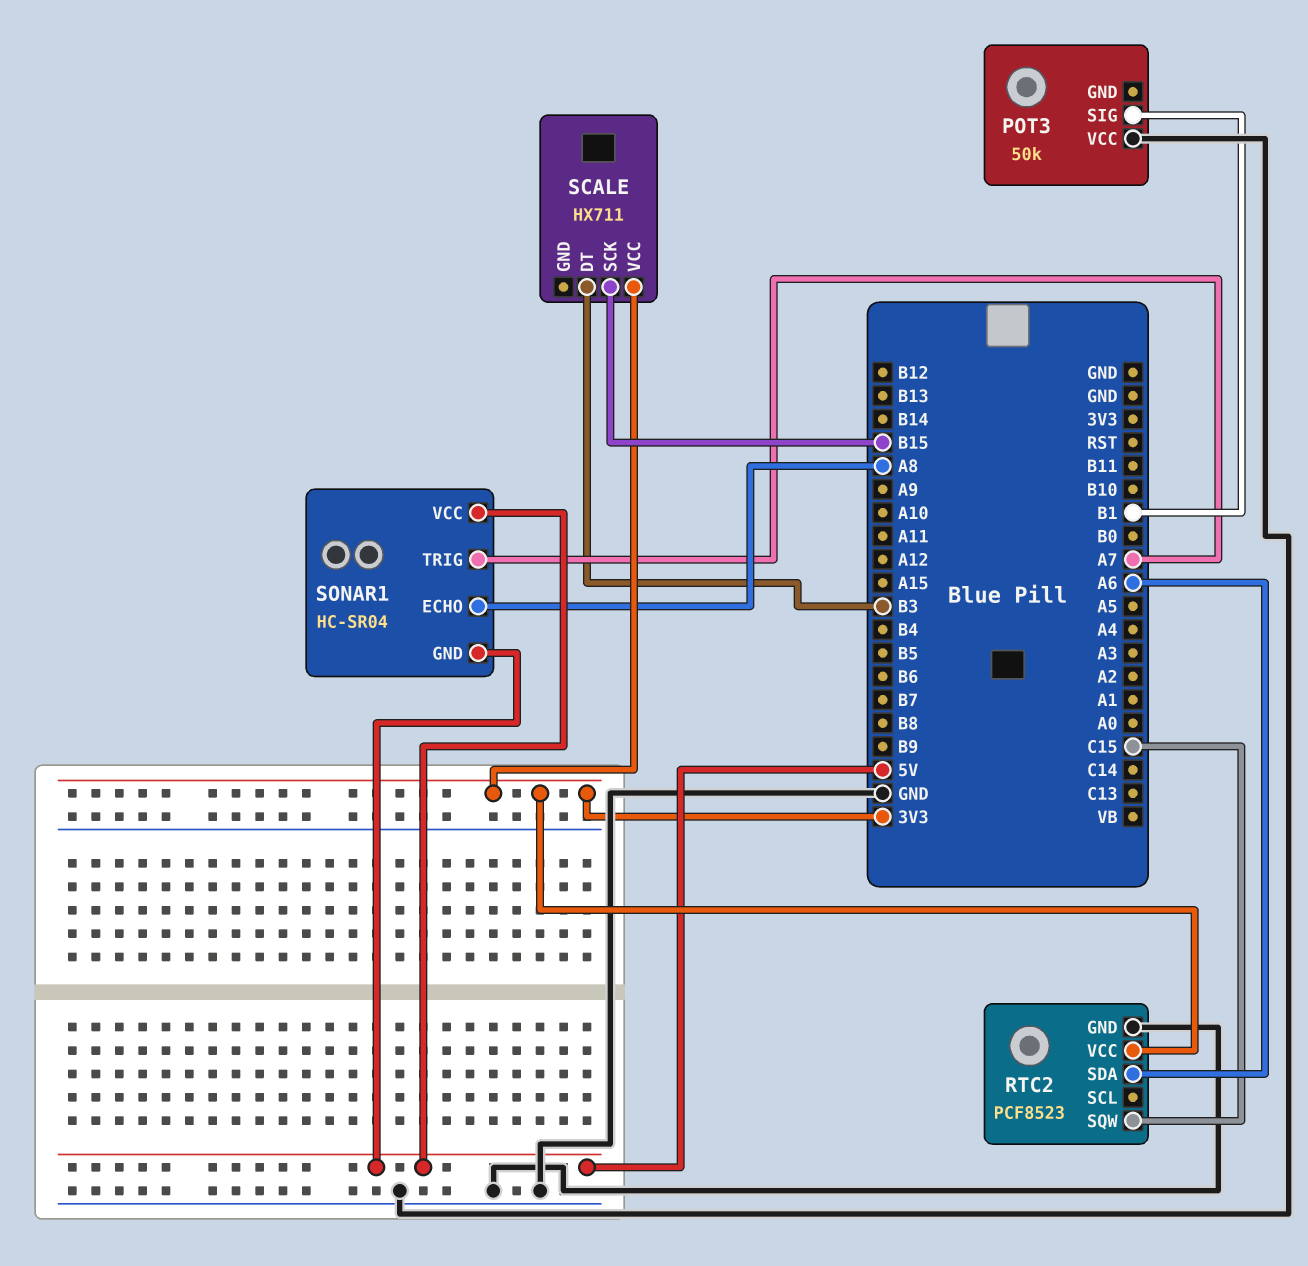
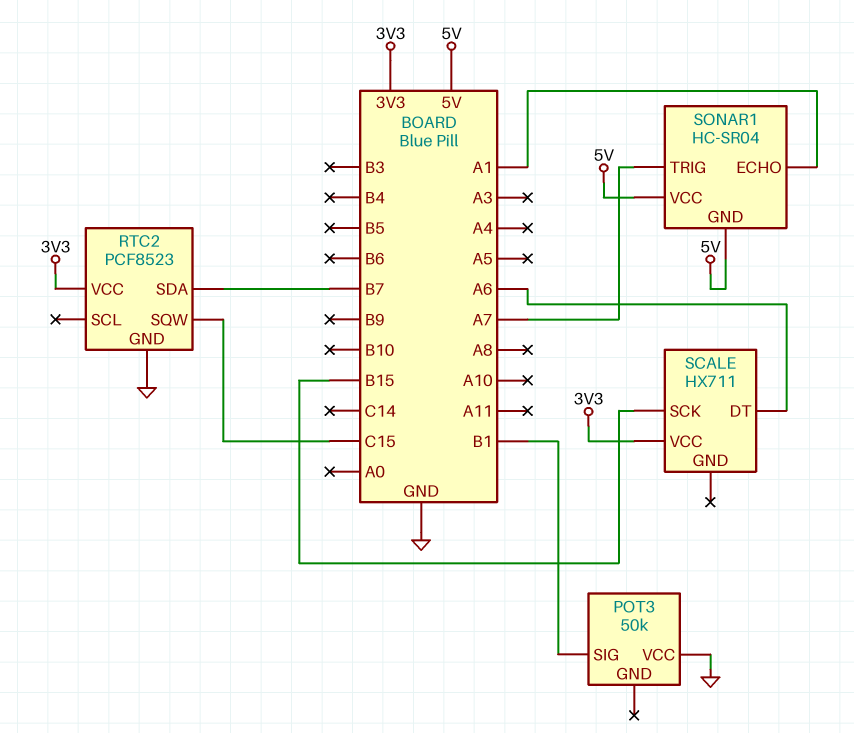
RTC2 pin SDA: A6 -> B7
SCALE pin DT: B3 -> A6
SONAR1 pin ECHO: A8 -> A1

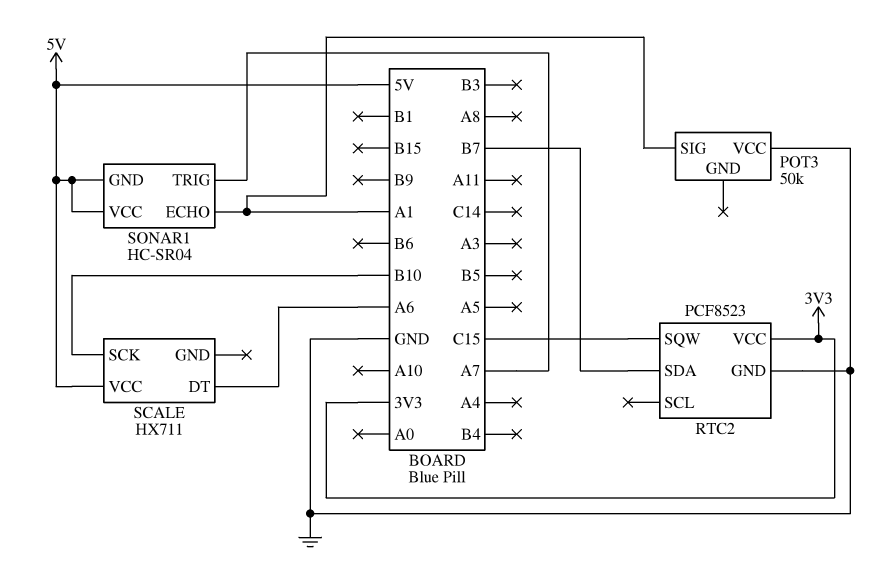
POT3 pin SIG: B1 -> A1
SCALE pin SCK: B15 -> B10
SCALE pin VCC: 3V3 -> 5V

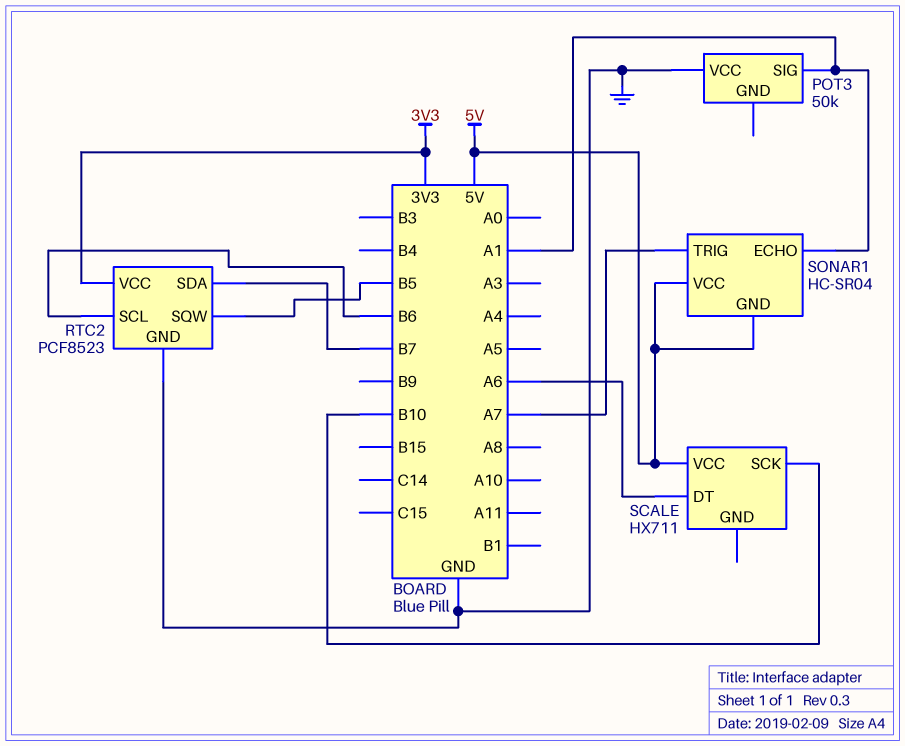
RTC2 pin SCL: none -> B6
RTC2 pin SQW: C15 -> B5

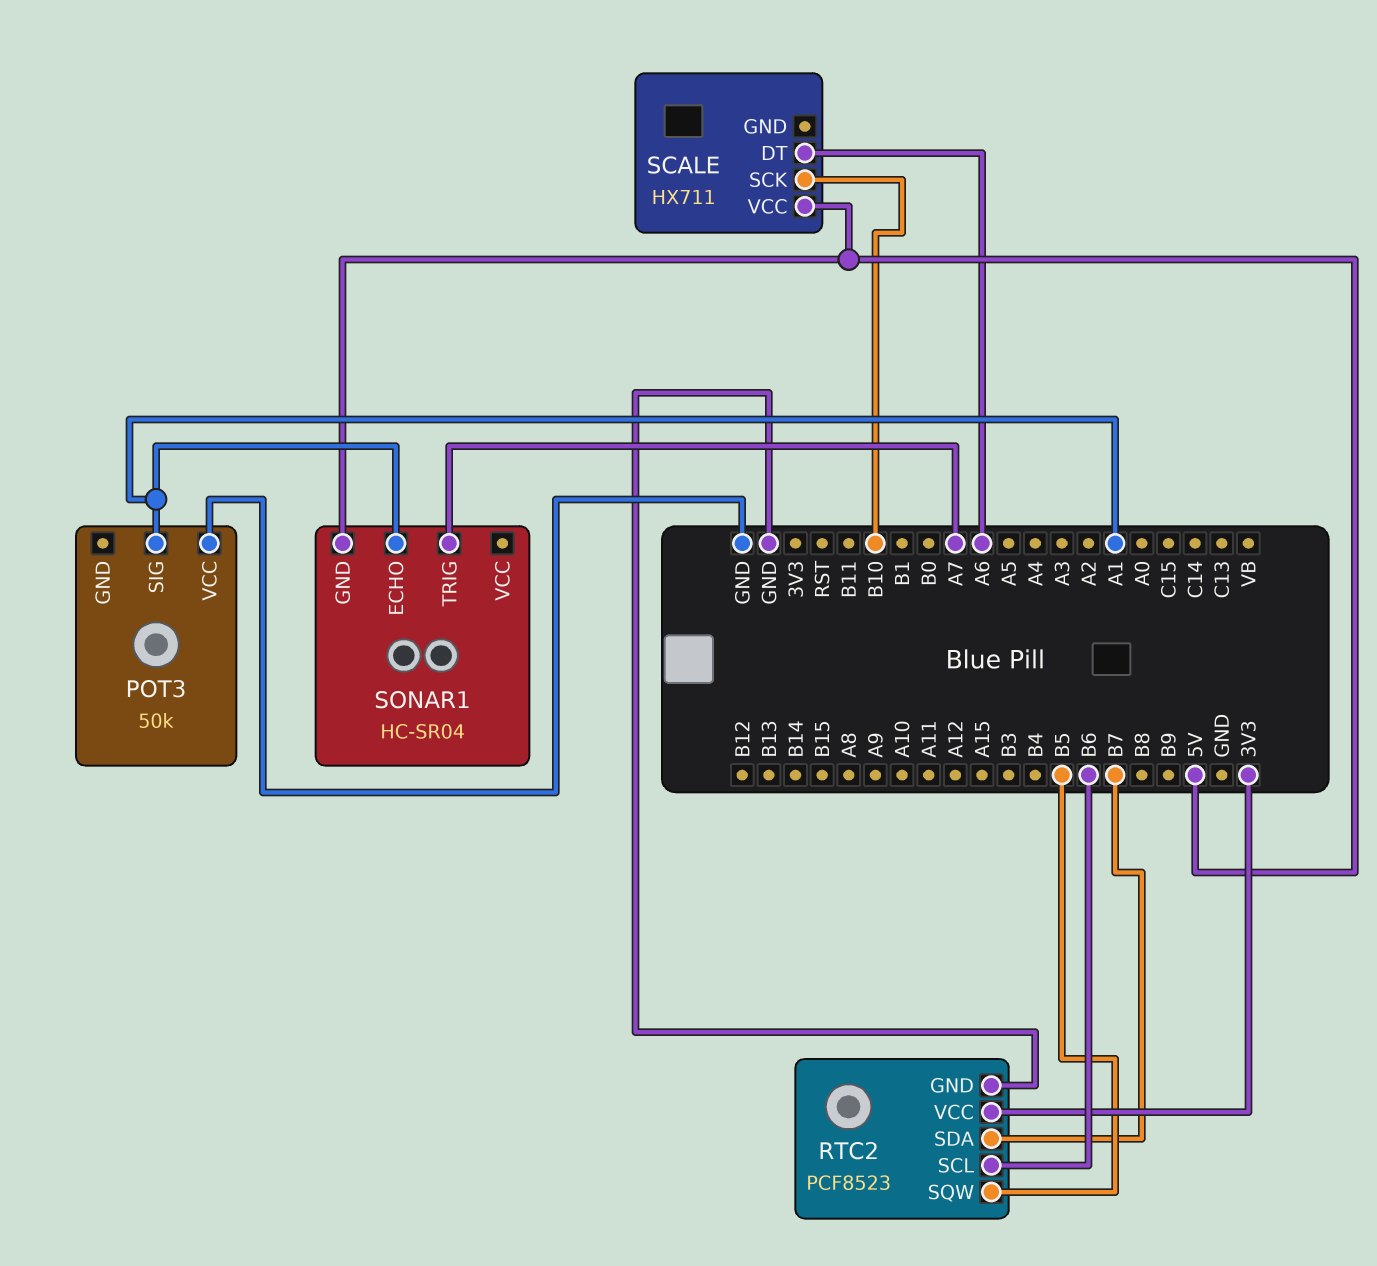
SONAR1 pin VCC: 5V -> none

